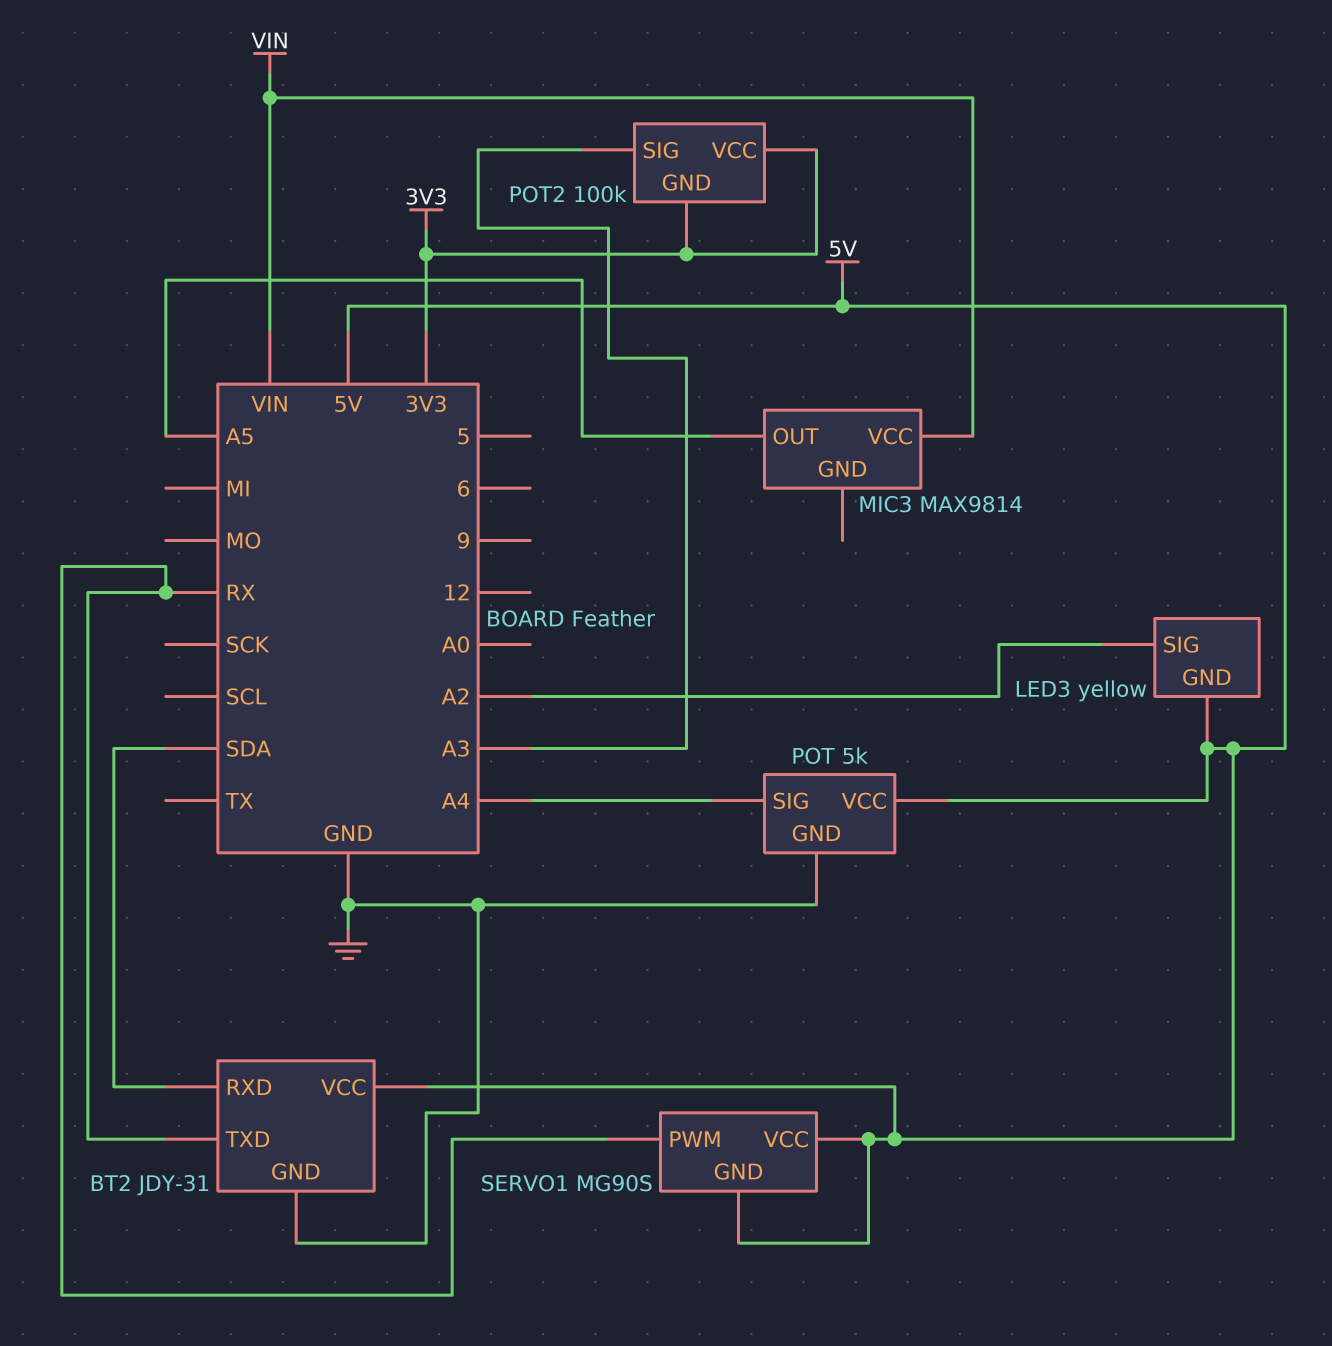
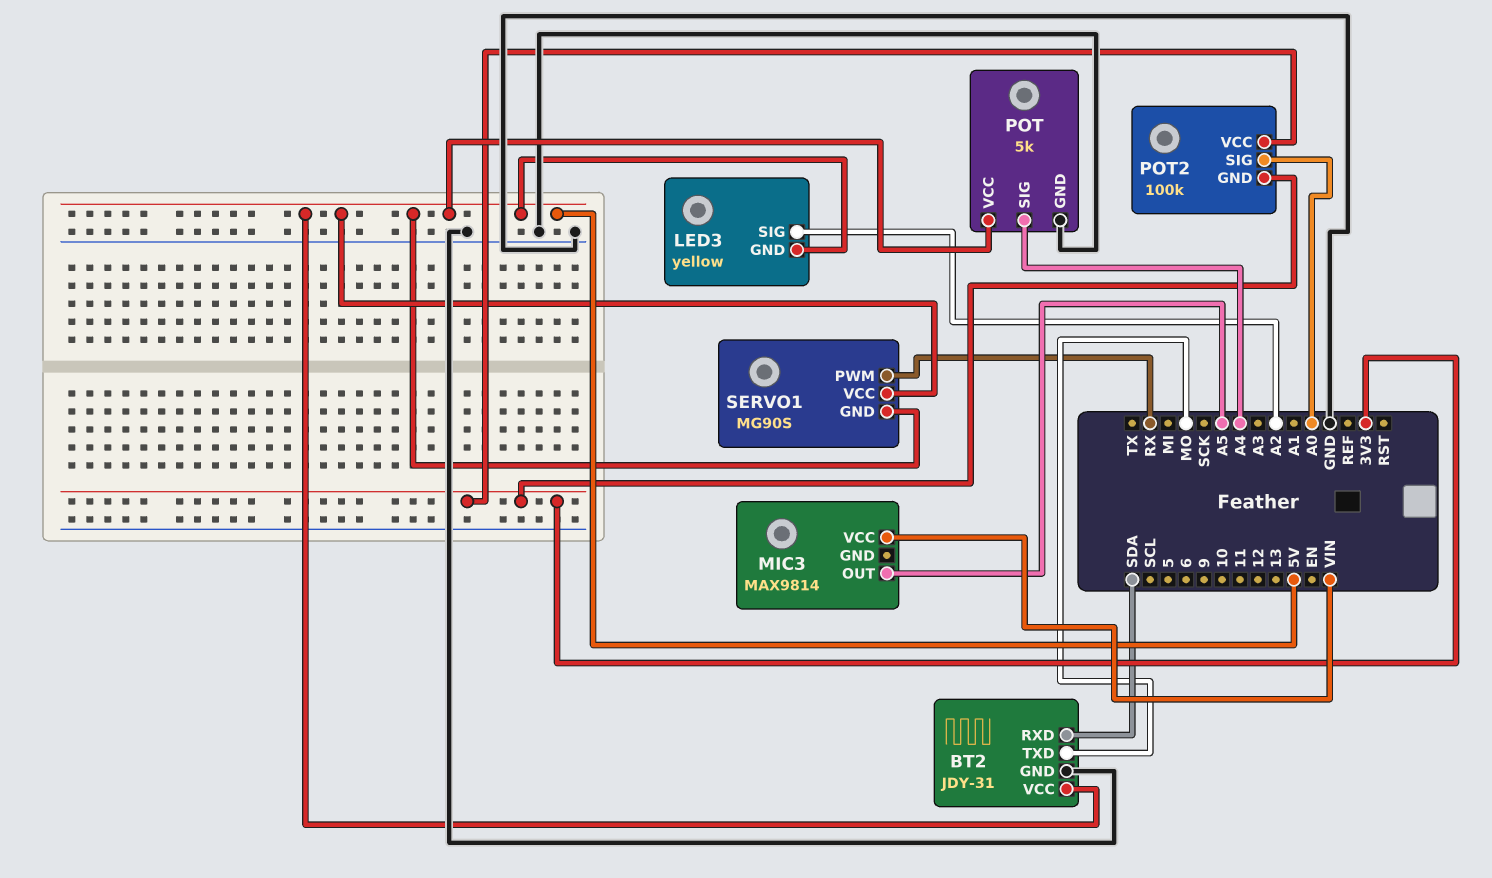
BT2 pin TXD: RX -> MO
POT2 pin SIG: A3 -> A0

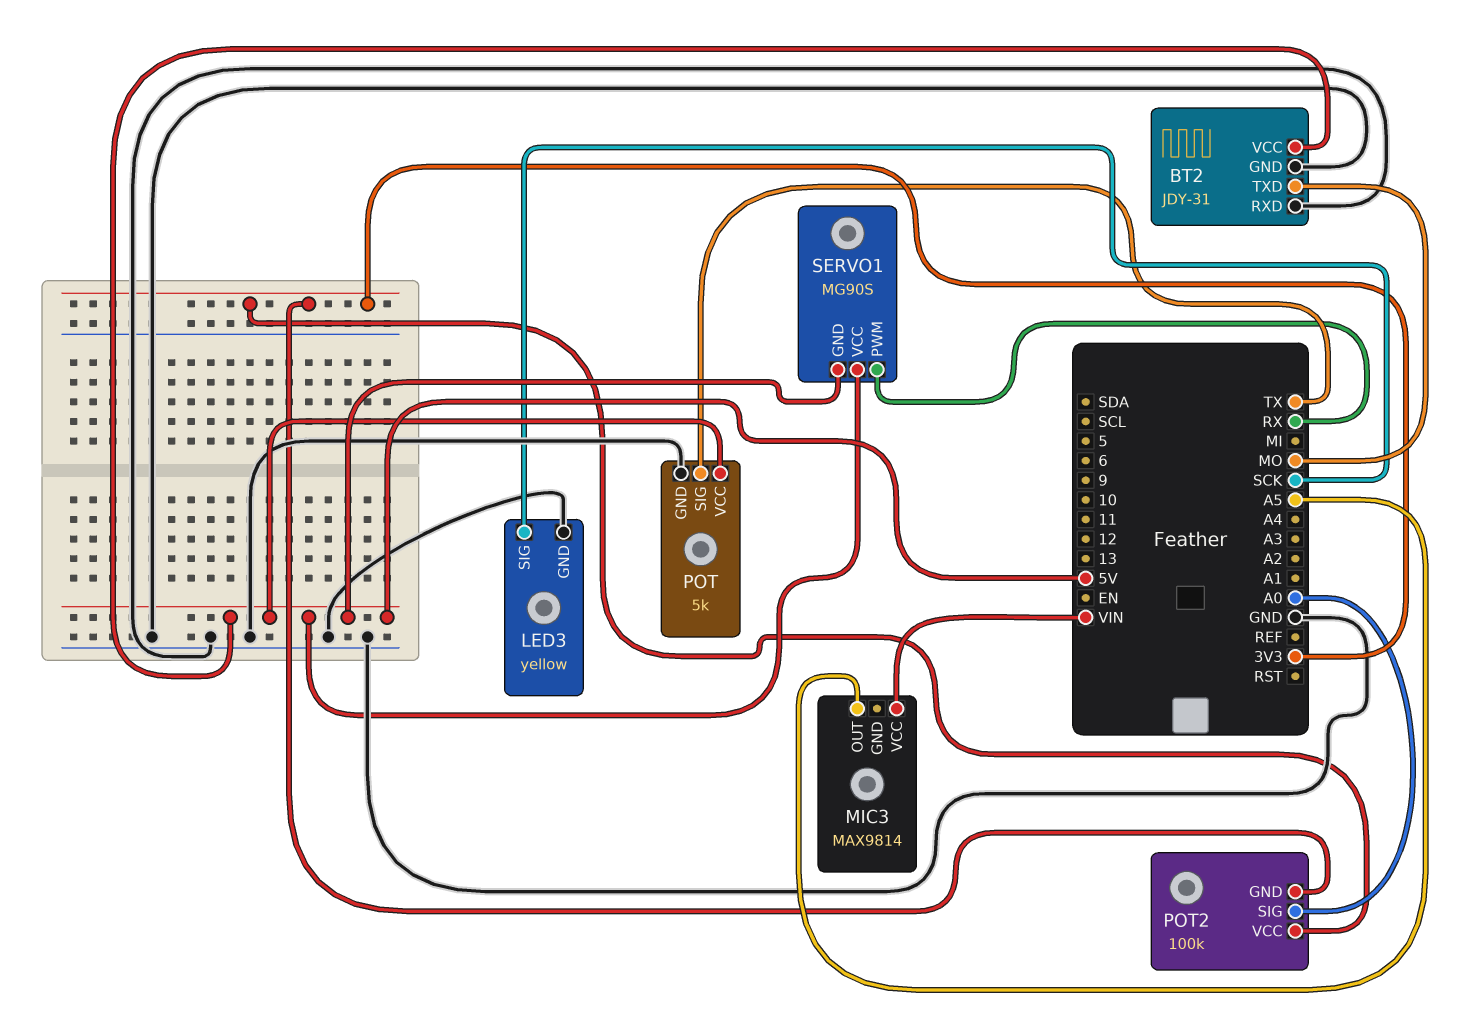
BT2 pin RXD: SDA -> GND
LED3 pin GND: 5V -> GND
LED3 pin SIG: A2 -> SCK
POT pin SIG: A4 -> TX

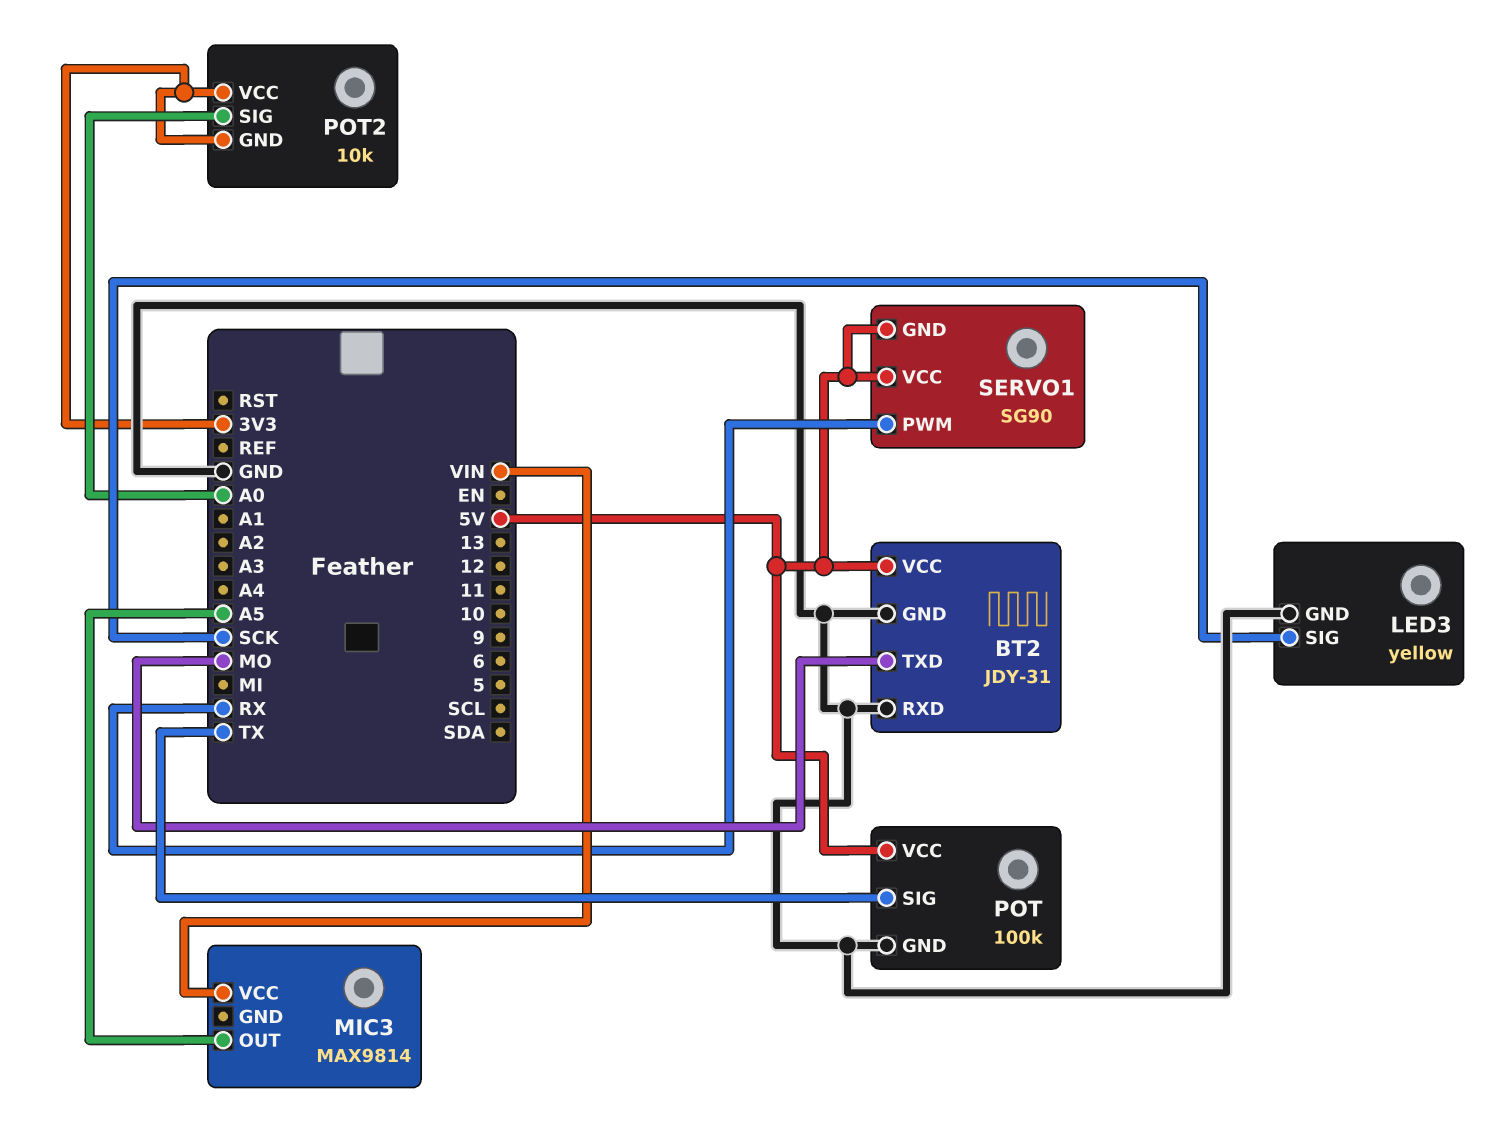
POT: 5k -> 100k
POT2: 100k -> 10k
SERVO1: MG90S -> SG90

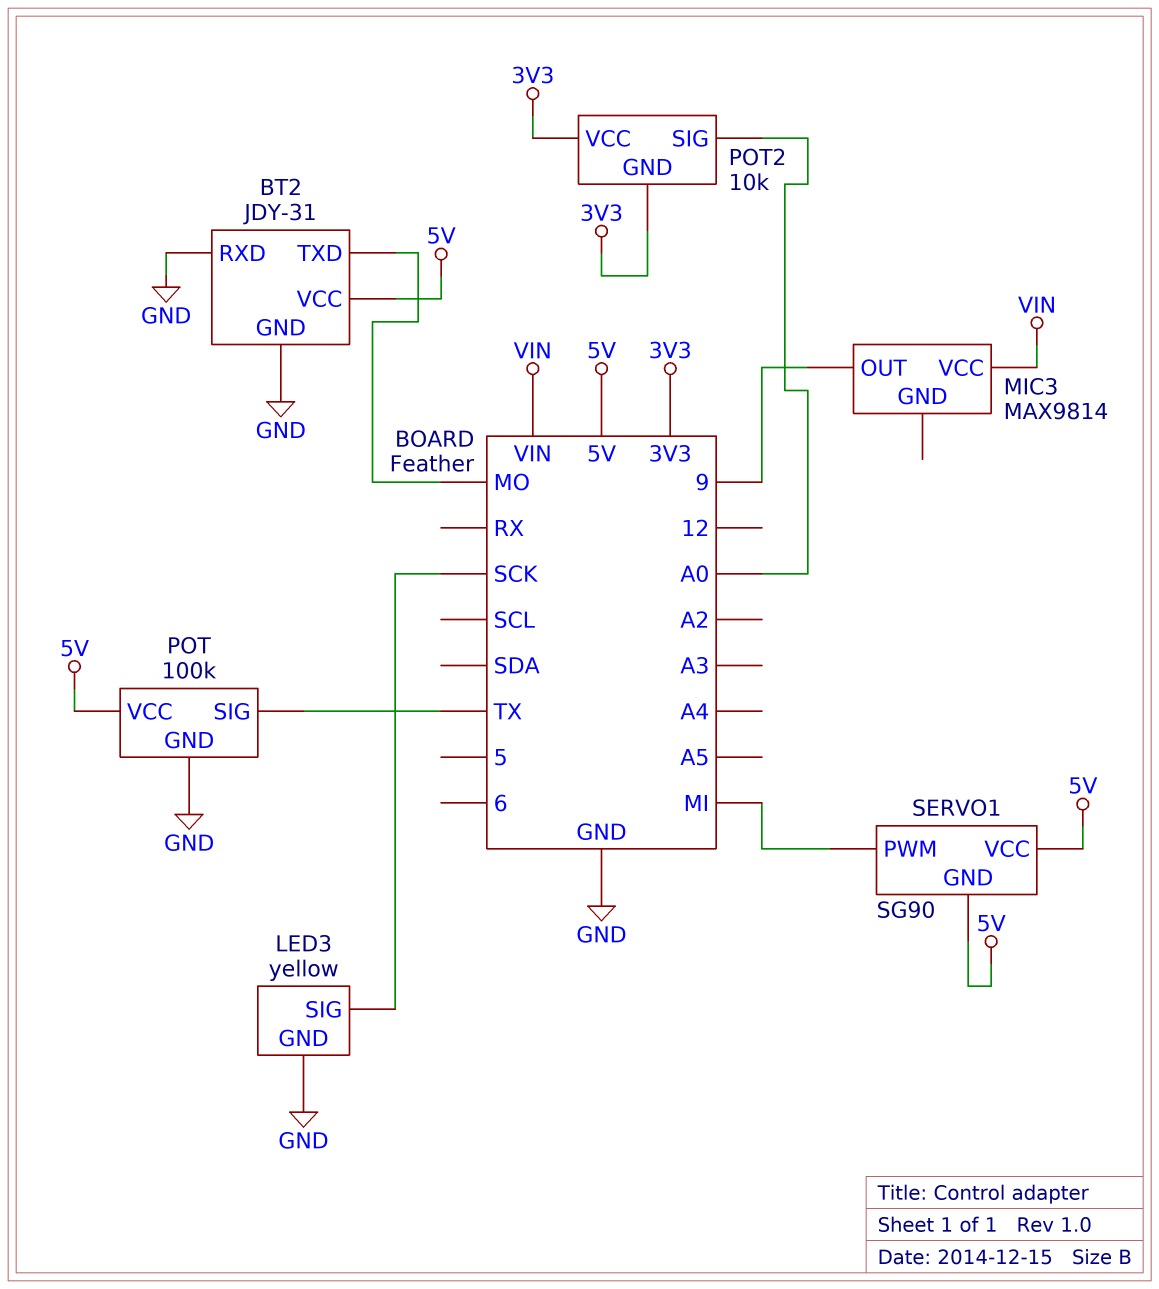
MIC3 pin OUT: A5 -> 9
SERVO1 pin PWM: RX -> MI

